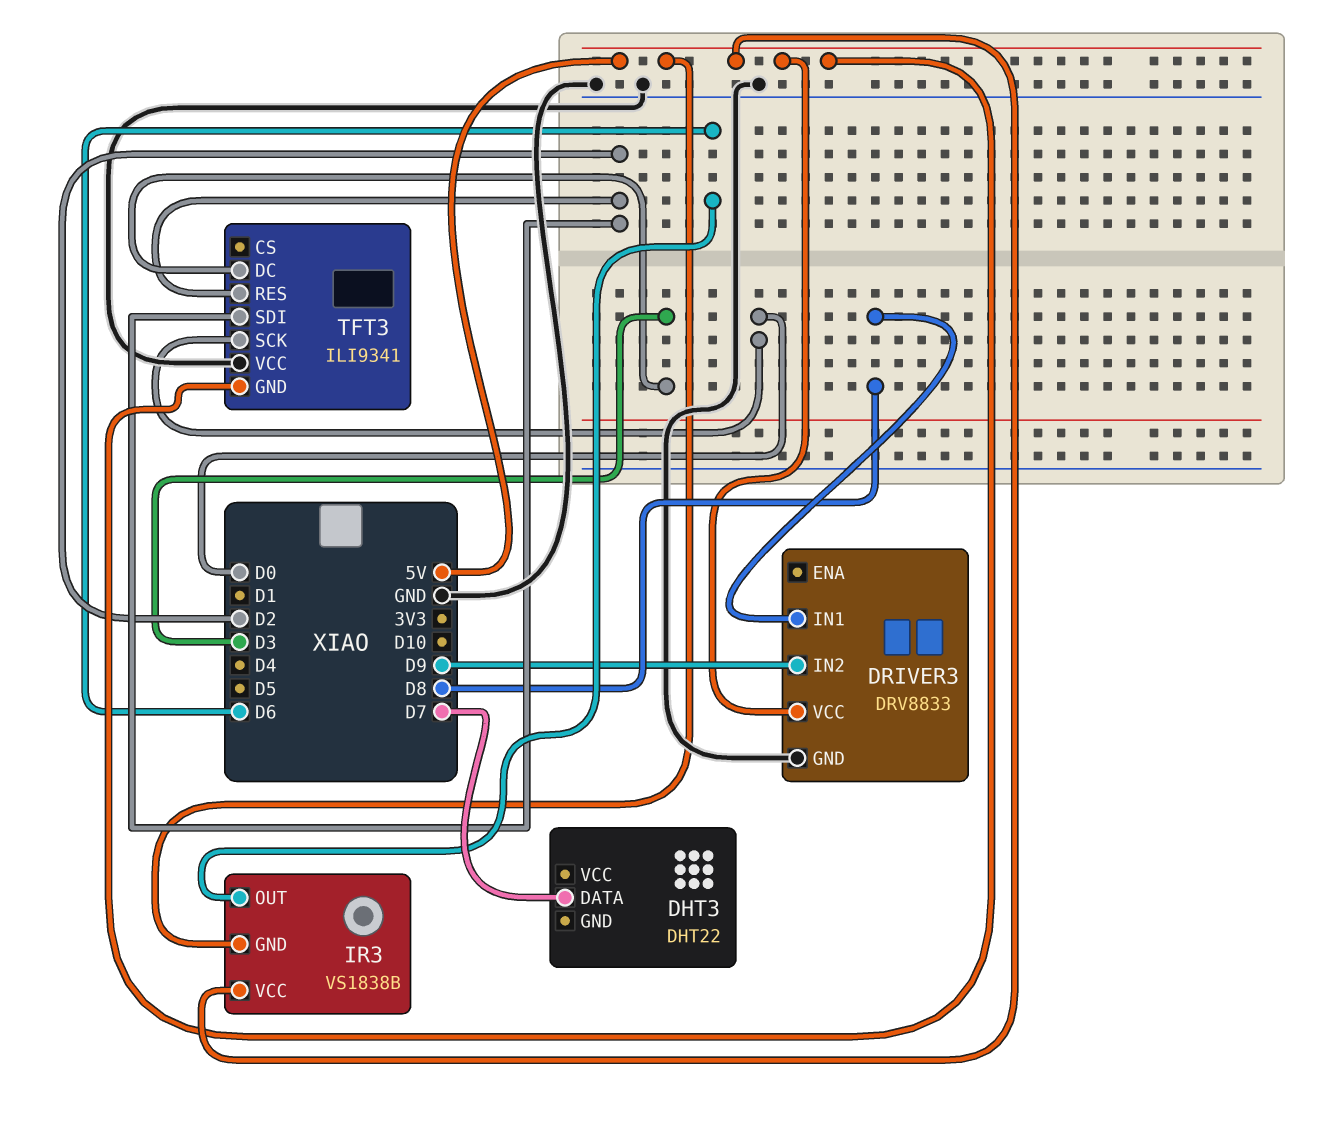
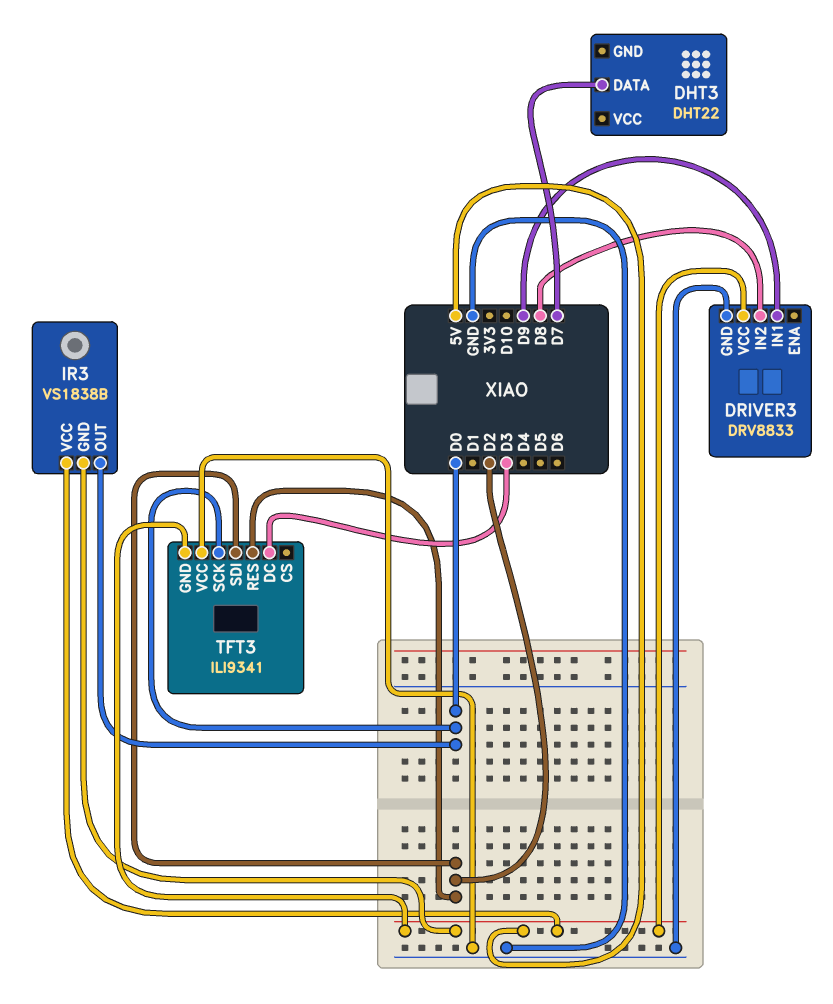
DRIVER3 pin IN1: D8 -> D9
DRIVER3 pin IN2: D9 -> D8
IR3 pin OUT: D6 -> D0

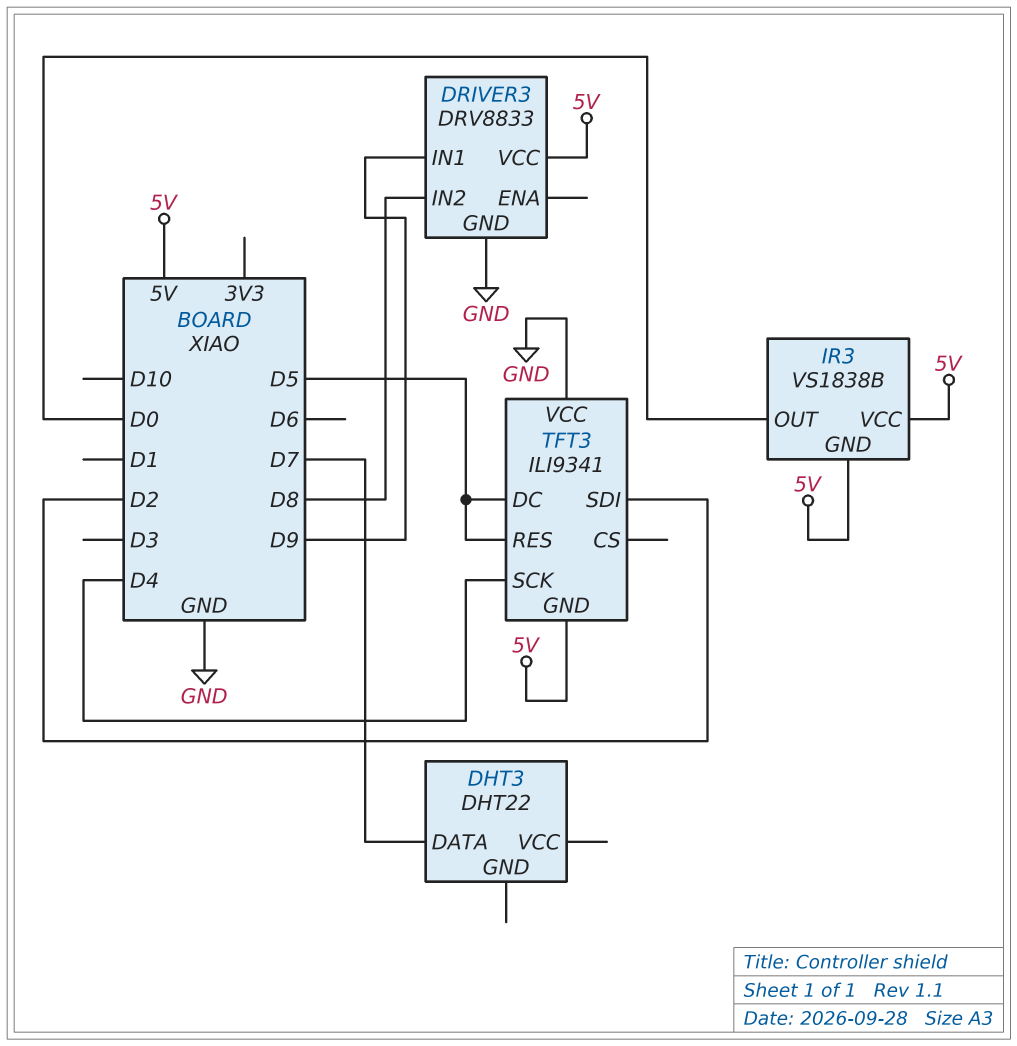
TFT3 pin DC: D3 -> D5
TFT3 pin RES: D2 -> D5
TFT3 pin SCK: D0 -> D4

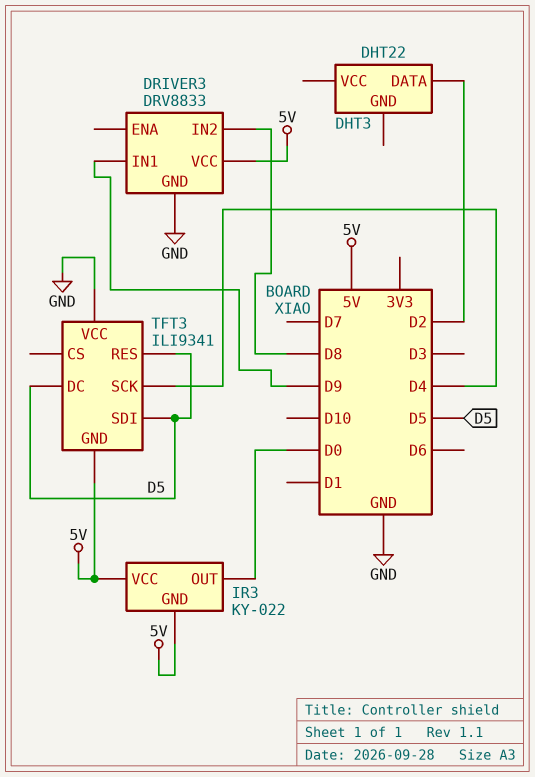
DHT3 pin DATA: D7 -> D2
IR3: VS1838B -> KY-022
TFT3 pin SDI: D2 -> D5

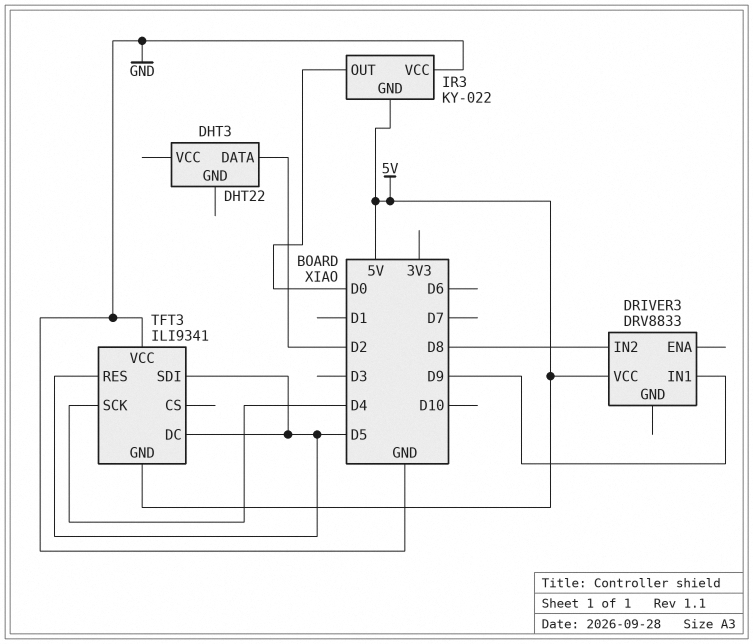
DRIVER3 pin GND: GND -> none
IR3 pin VCC: 5V -> GND

